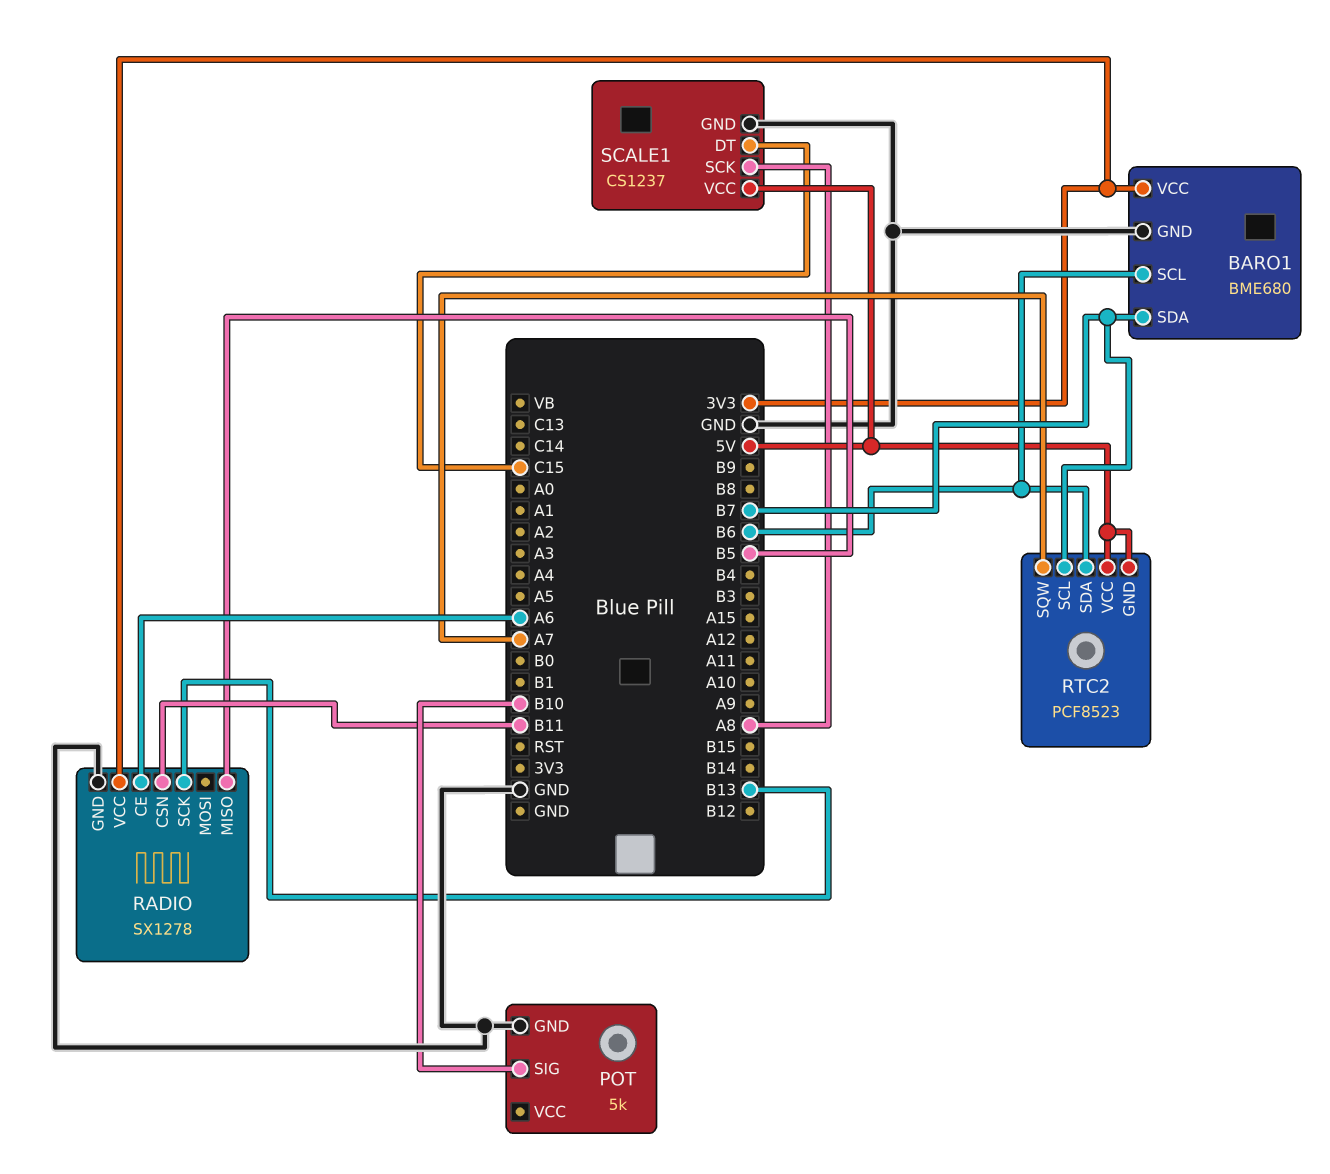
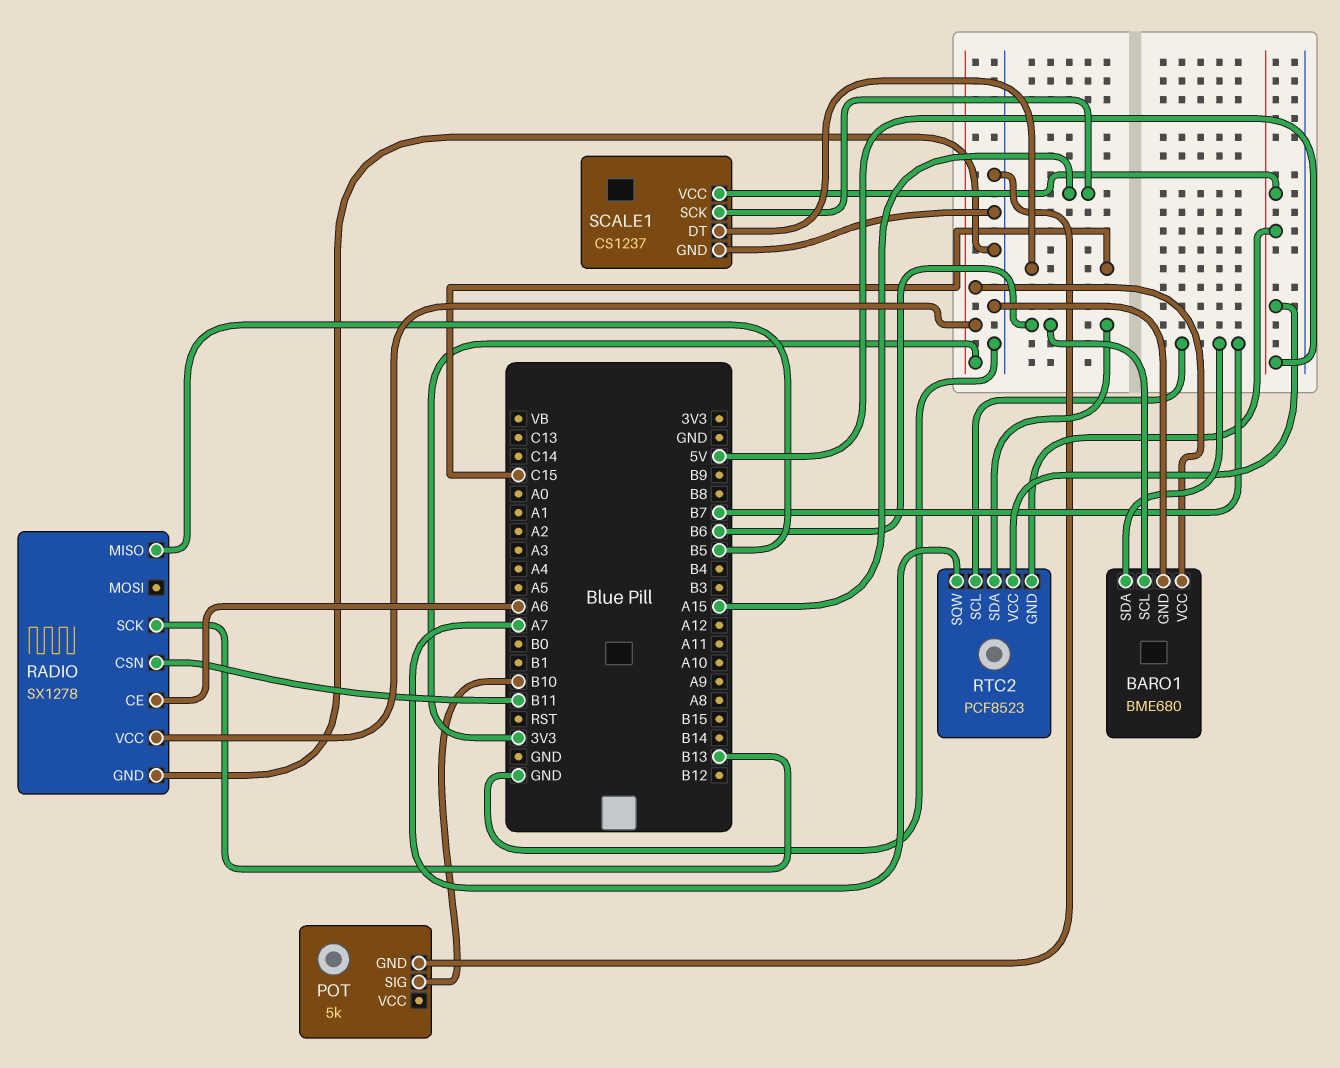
SCALE1 pin SCK: A8 -> A15

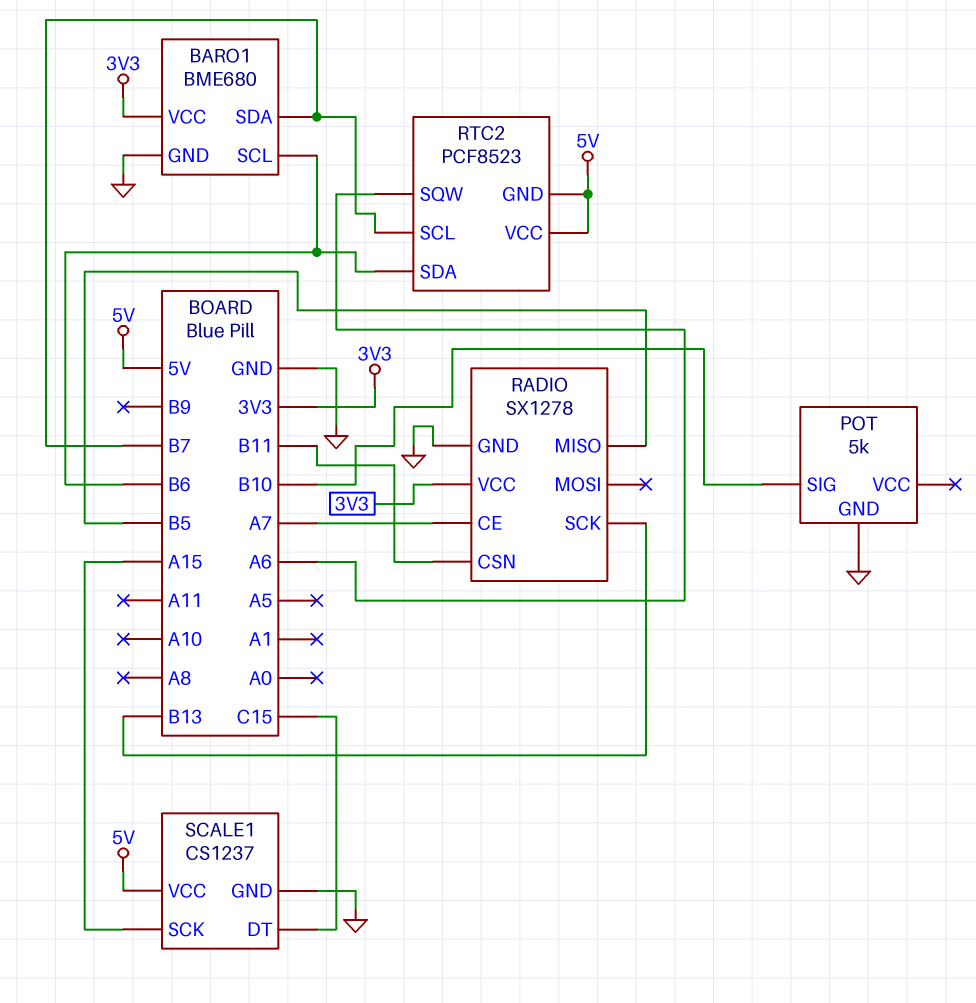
RADIO pin CE: A6 -> A7
RTC2 pin SQW: A7 -> A6

